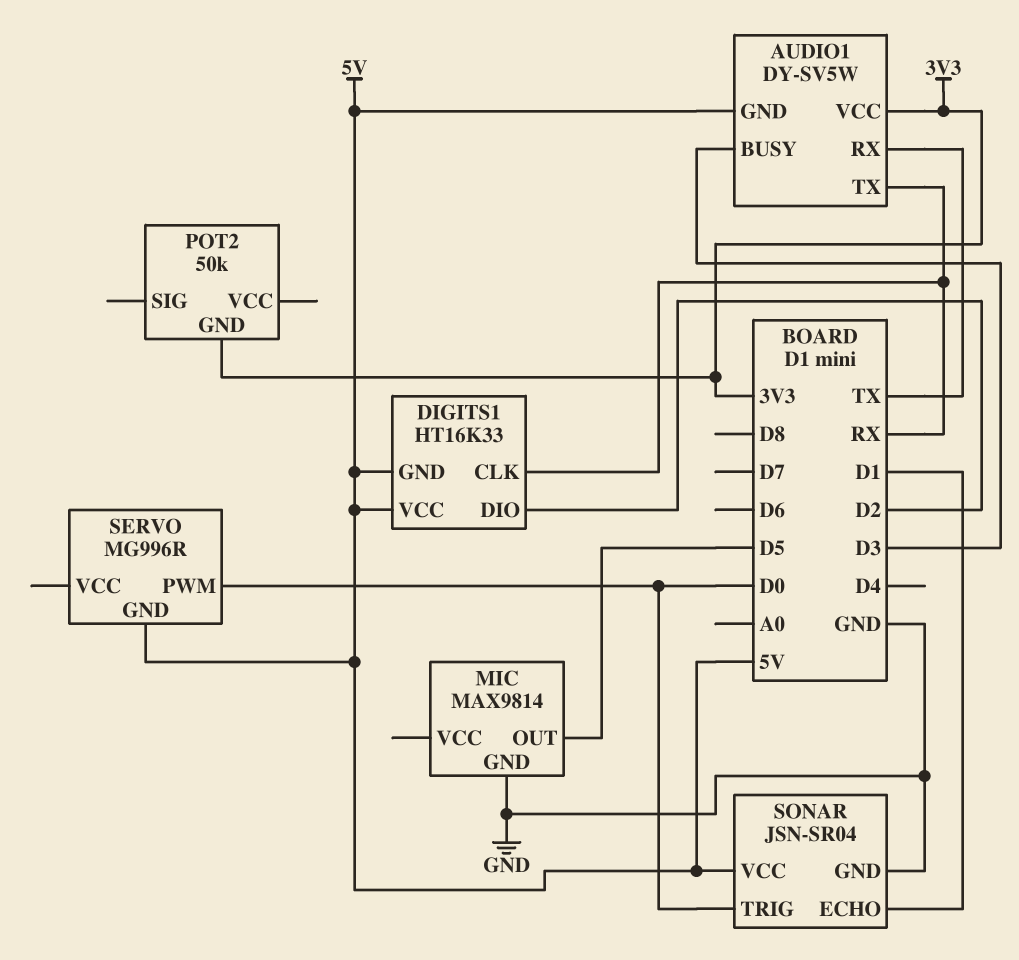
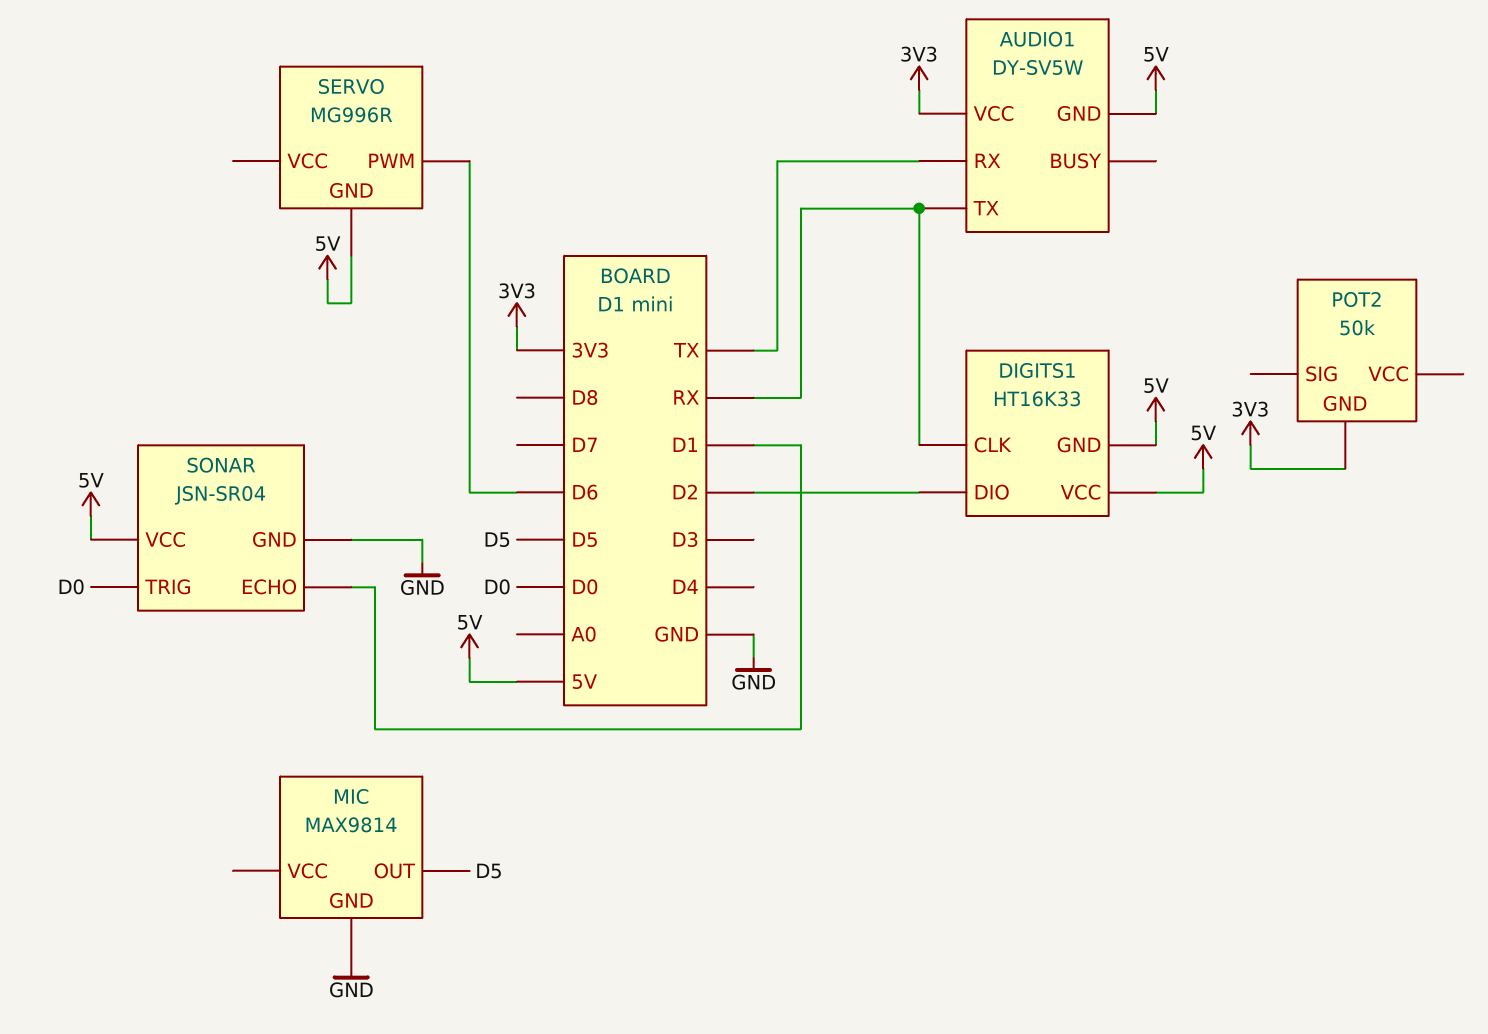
AUDIO1 pin BUSY: D3 -> none
SERVO pin PWM: D0 -> D6

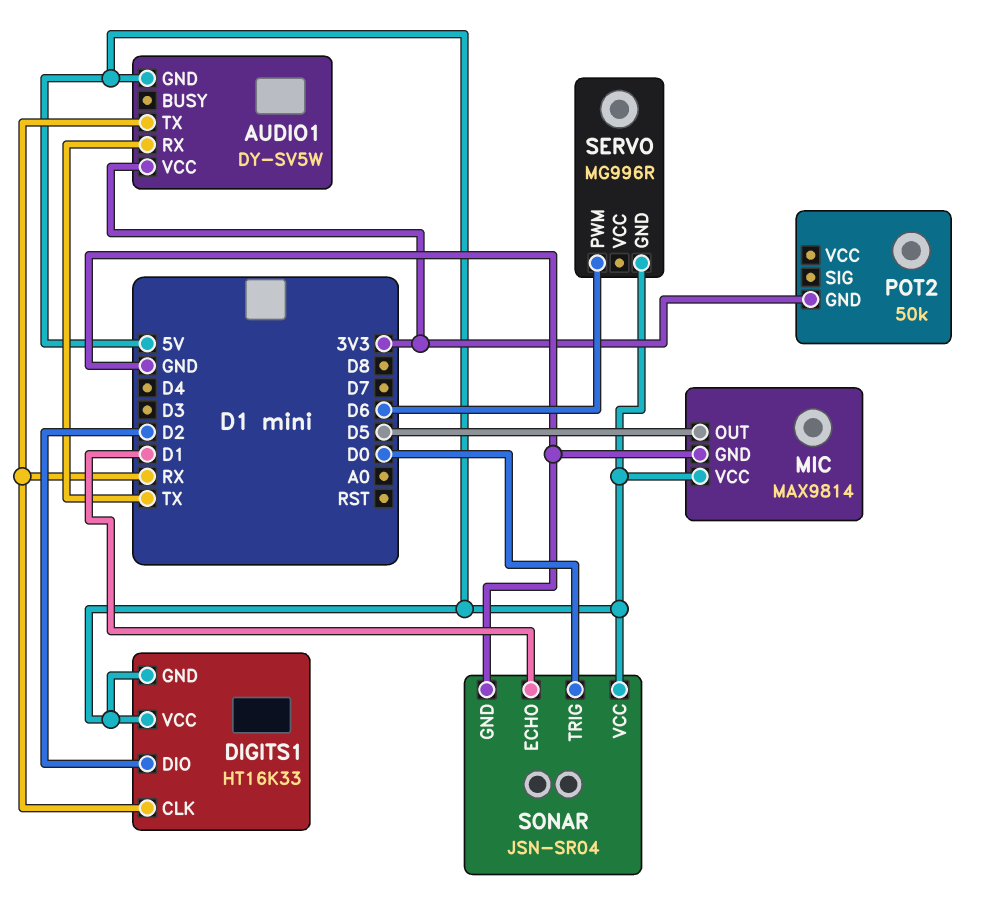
MIC pin VCC: none -> 5V

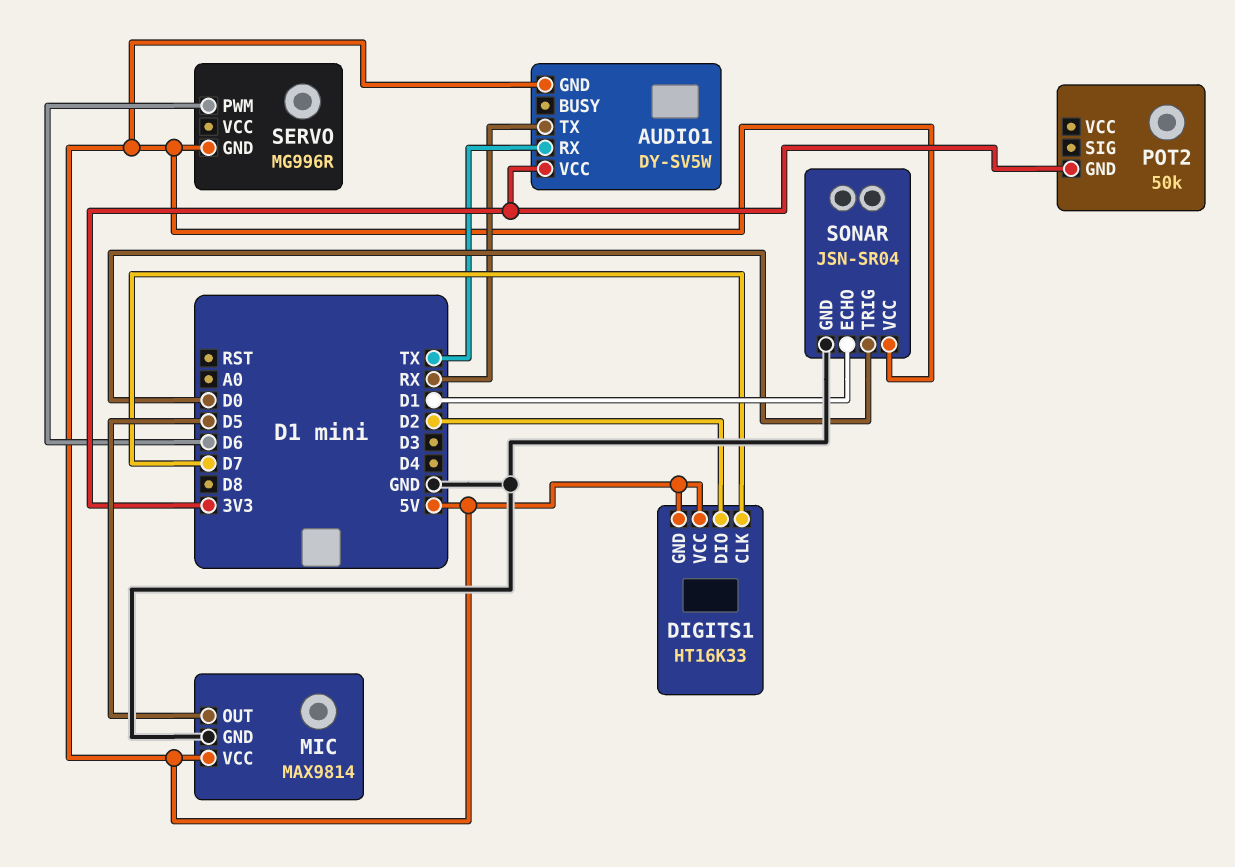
DIGITS1 pin CLK: RX -> D7

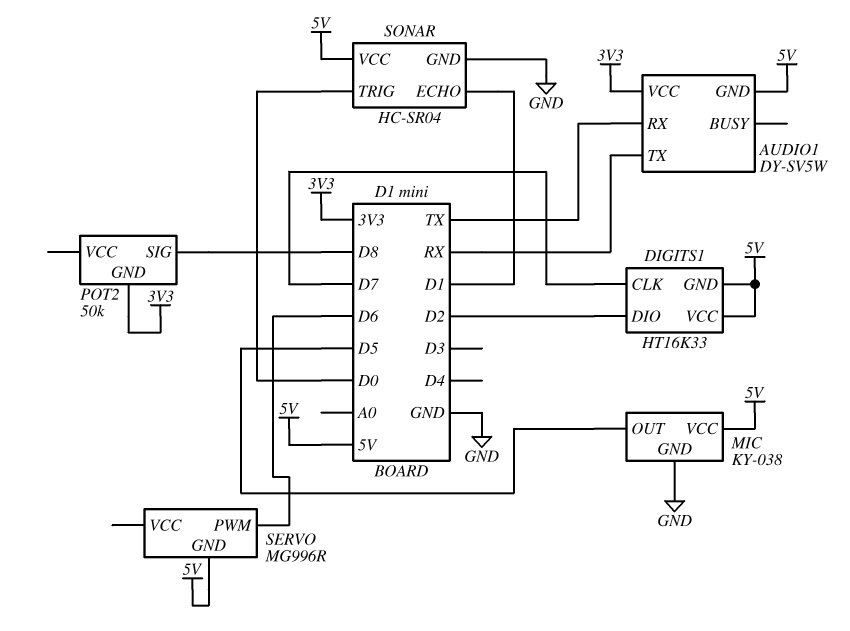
MIC: MAX9814 -> KY-038
POT2 pin SIG: none -> D8
SONAR: JSN-SR04 -> HC-SR04

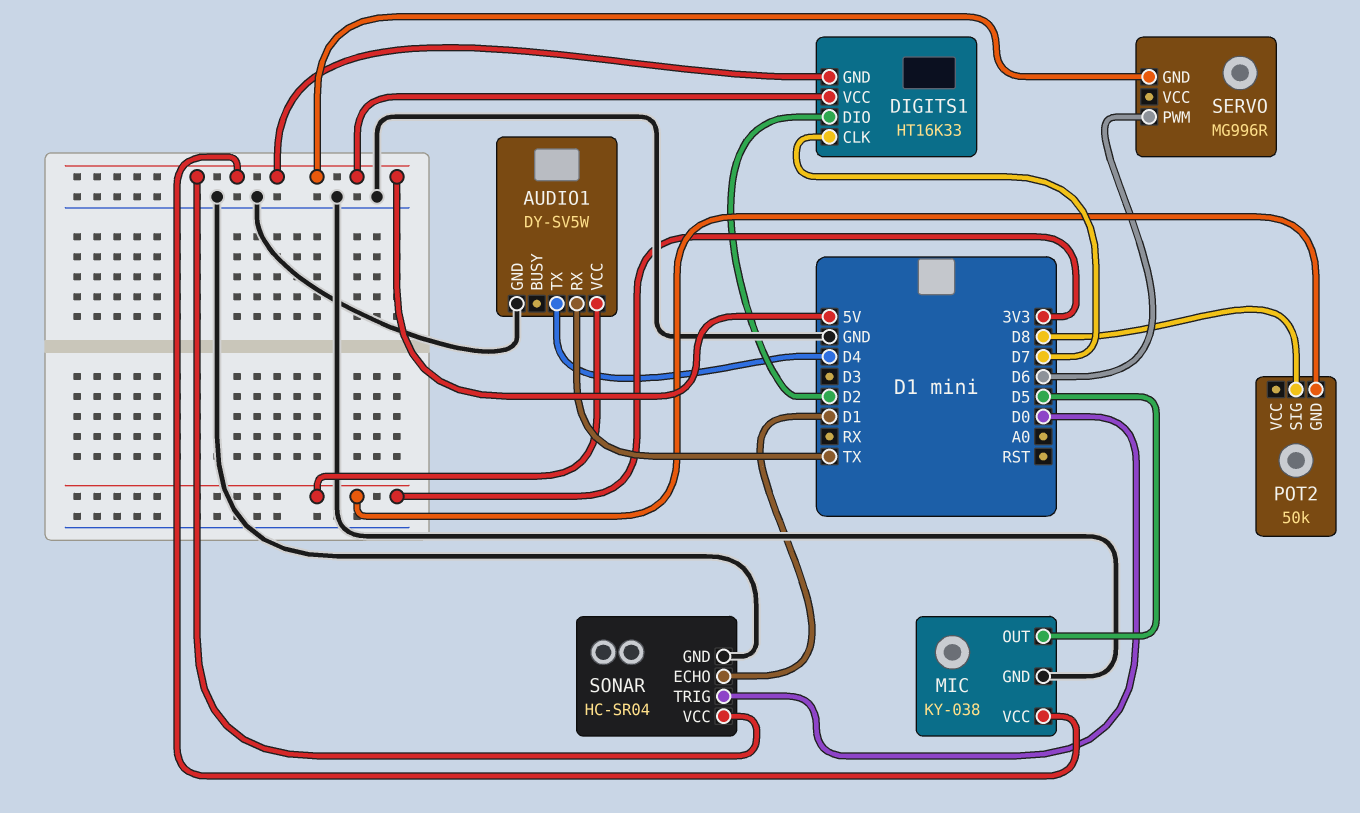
AUDIO1 pin GND: 5V -> GND
AUDIO1 pin TX: RX -> D4

